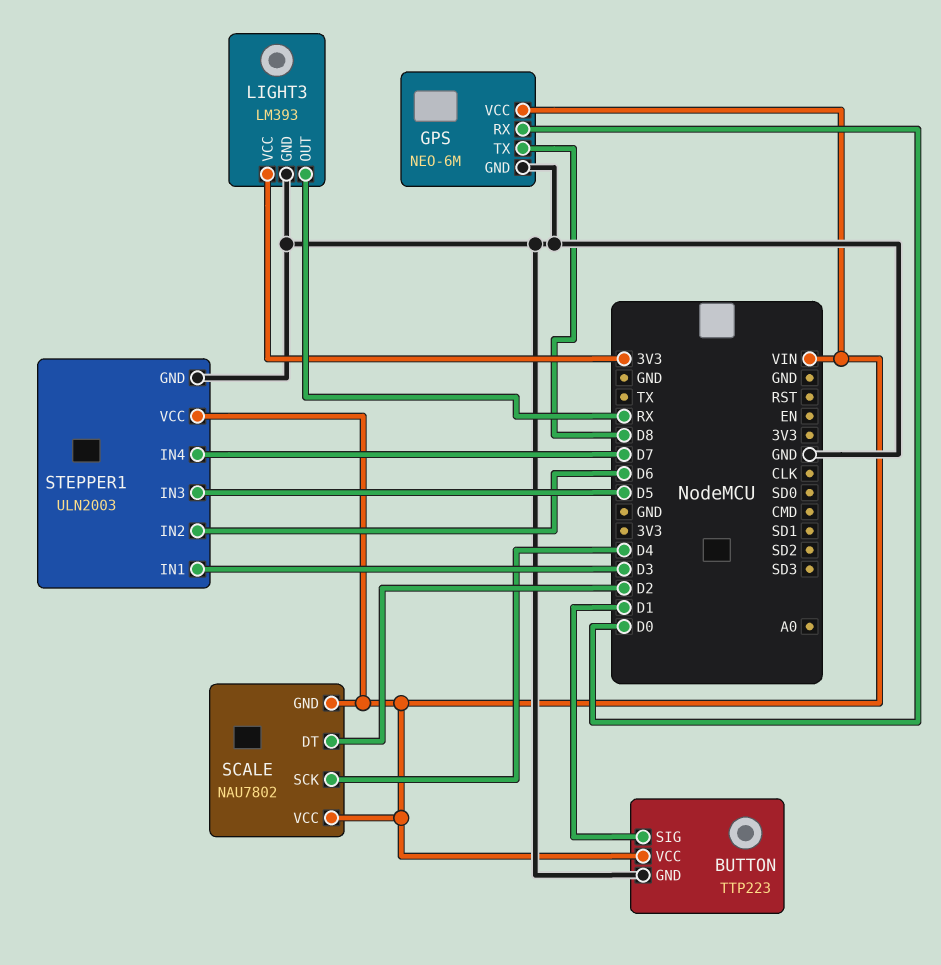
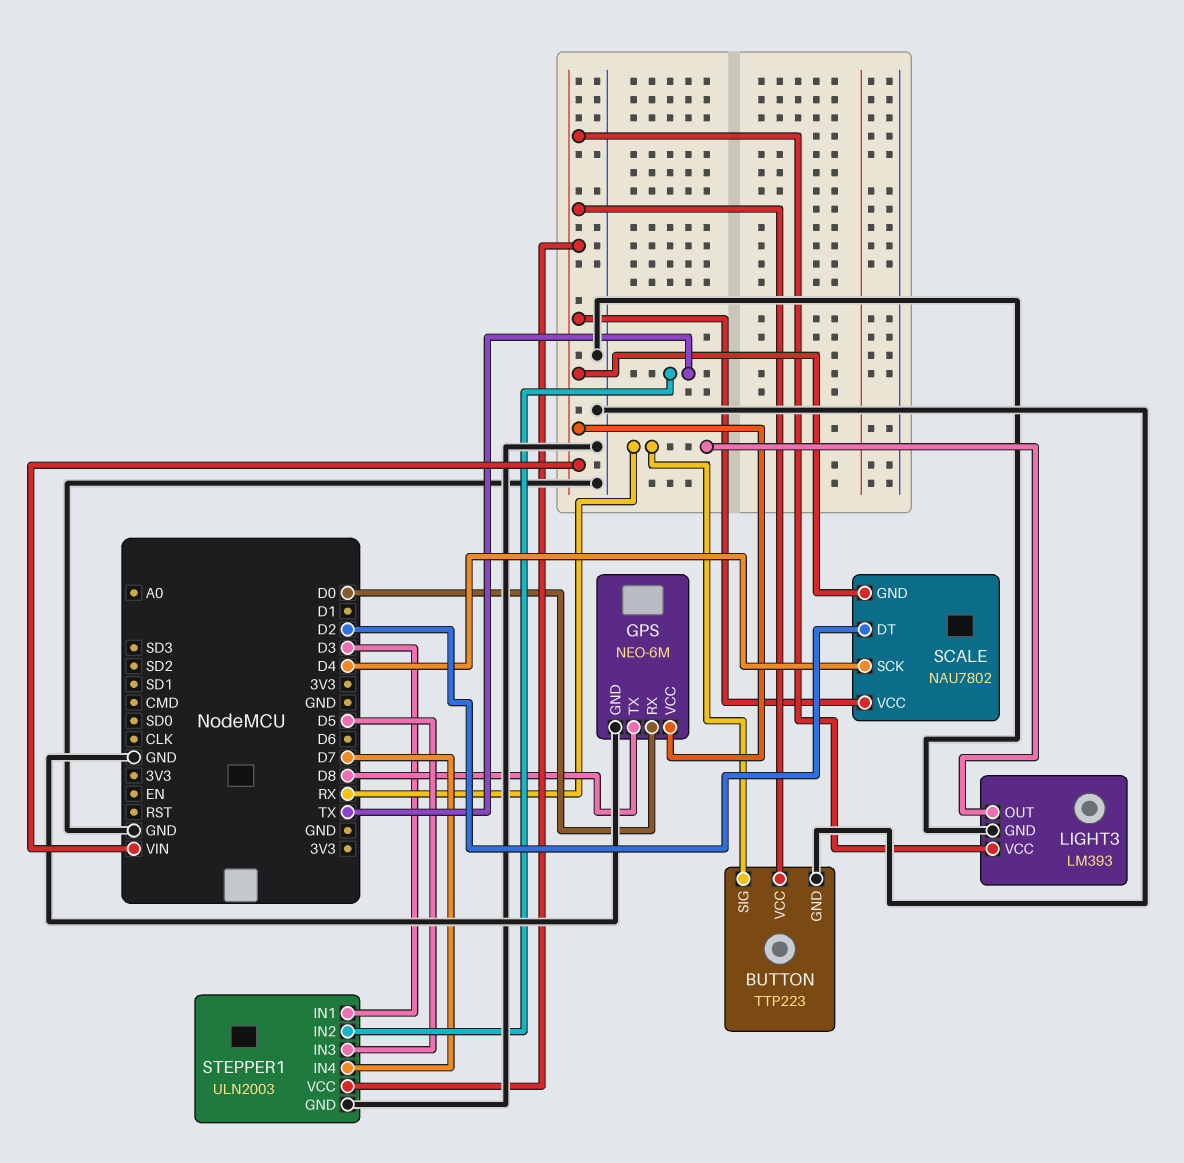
BUTTON pin SIG: D1 -> RX
LIGHT3 pin VCC: 3V3 -> VIN
STEPPER1 pin IN2: D6 -> TX

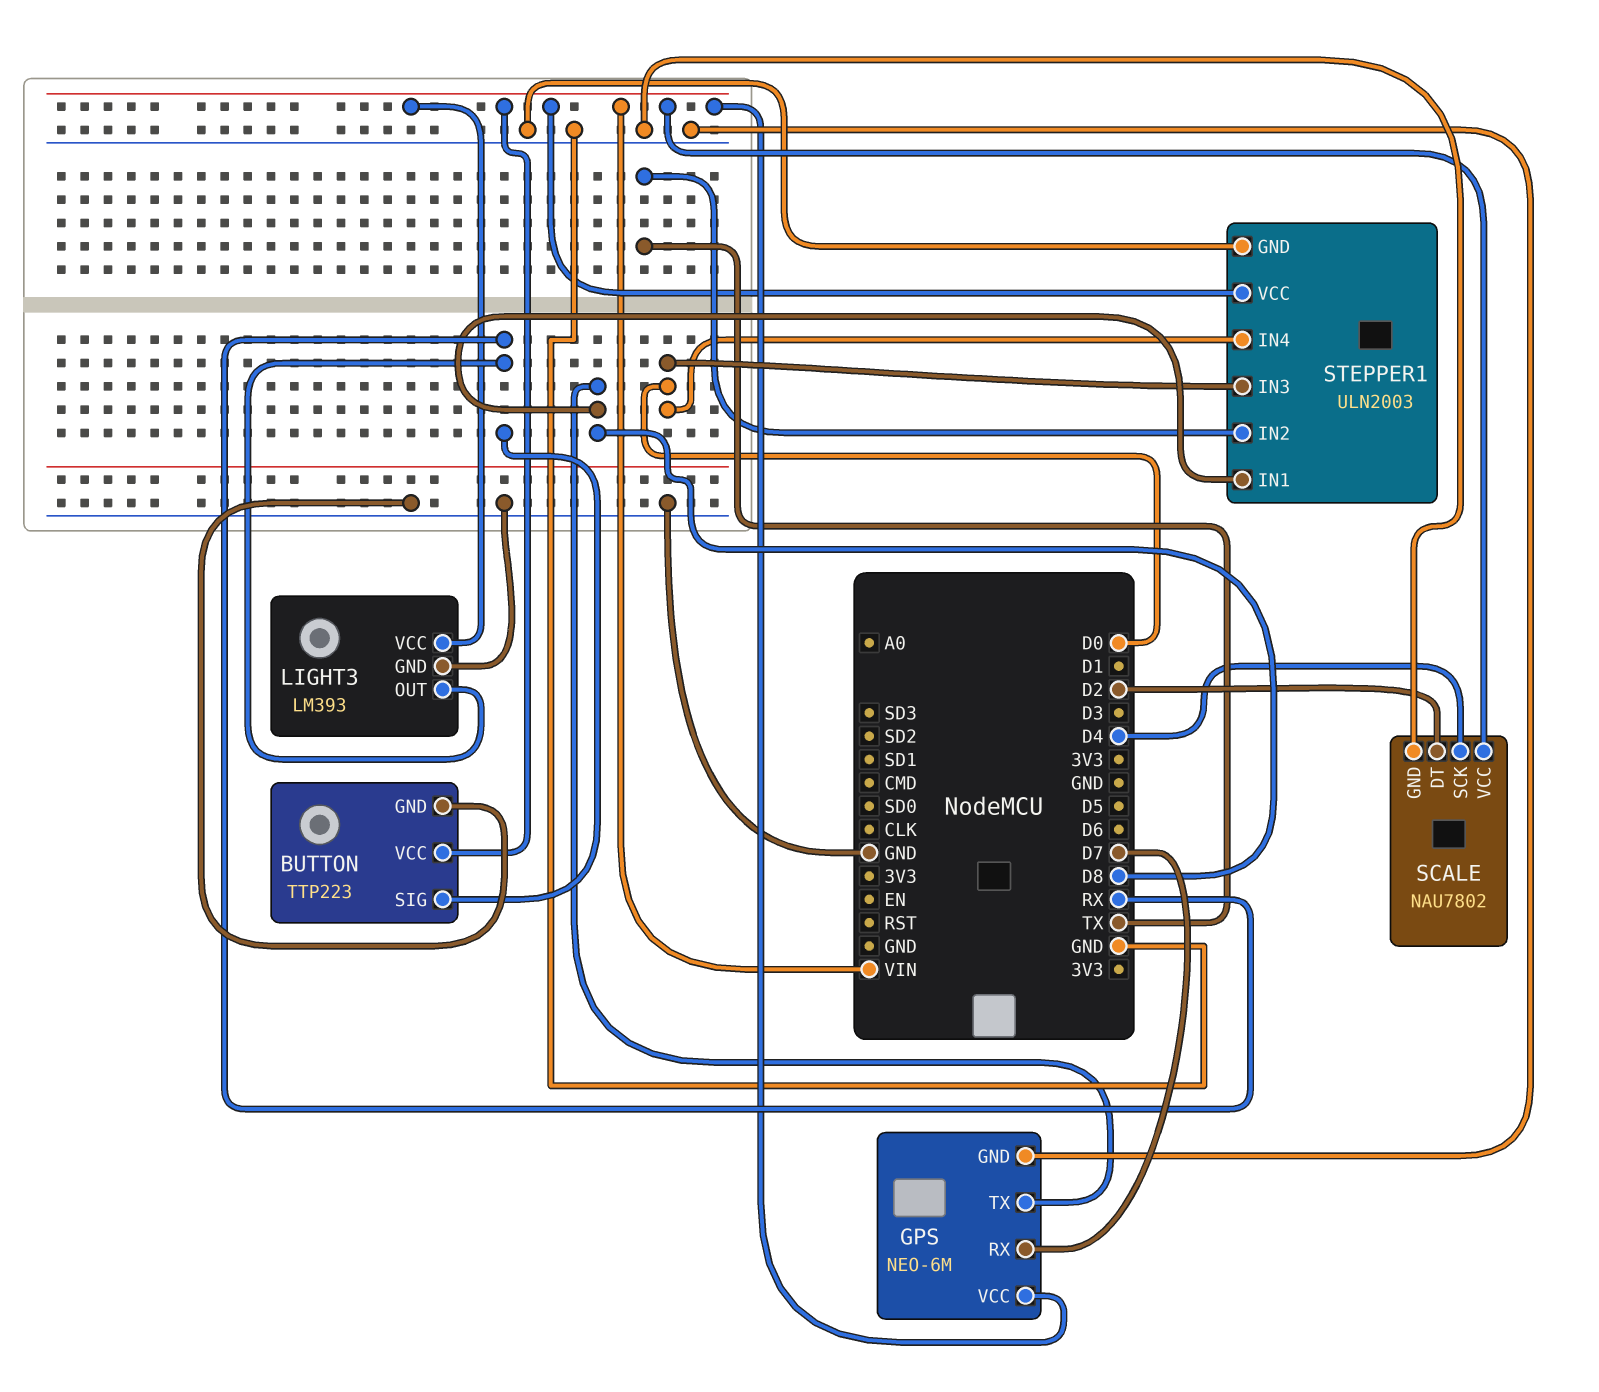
GPS pin RX: D0 -> D7
SCALE pin GND: VIN -> GND
STEPPER1 pin IN1: D3 -> D8
STEPPER1 pin IN3: D5 -> D0
STEPPER1 pin IN4: D7 -> D0

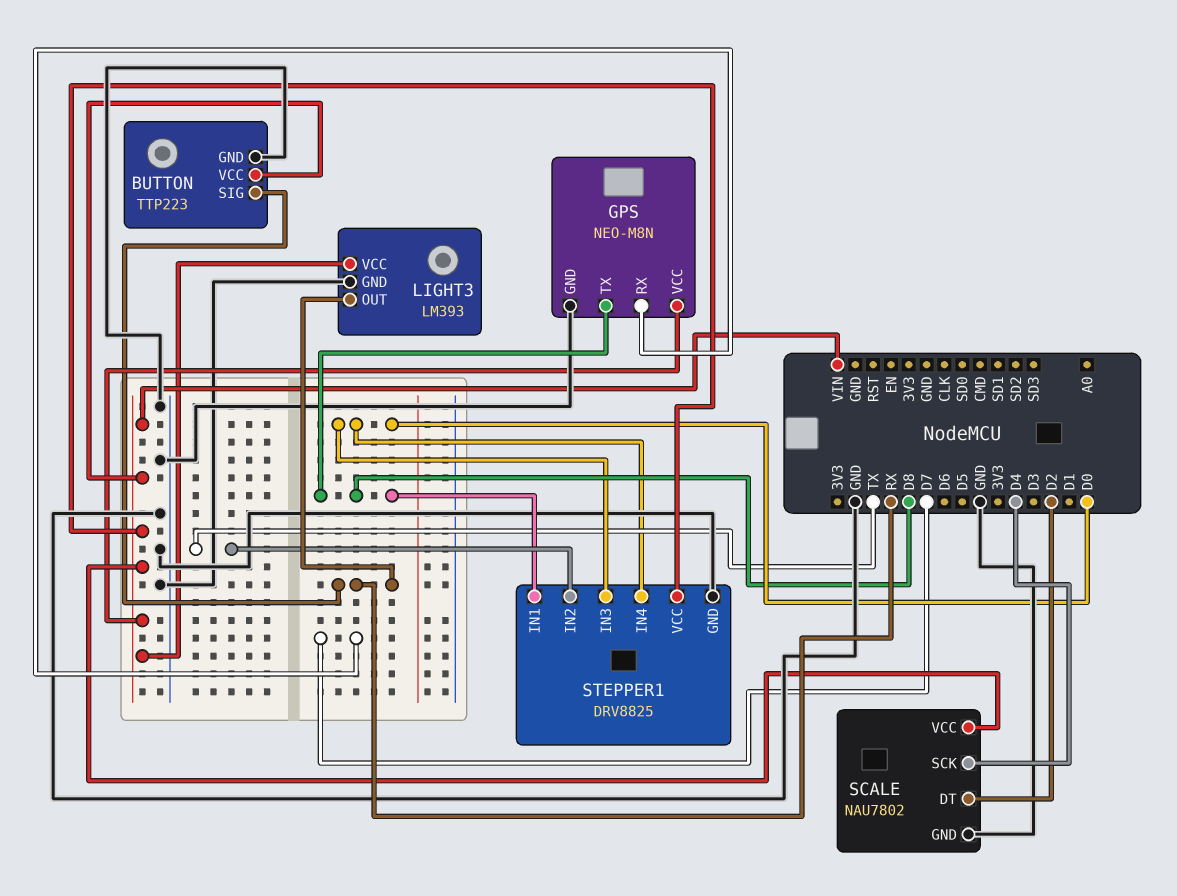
GPS: NEO-6M -> NEO-M8N
STEPPER1: ULN2003 -> DRV8825

